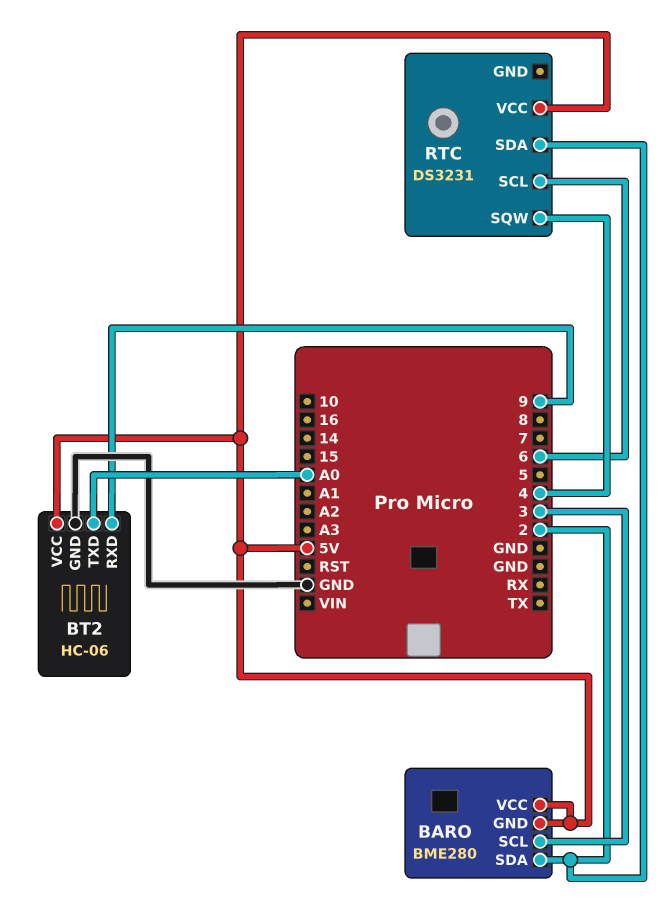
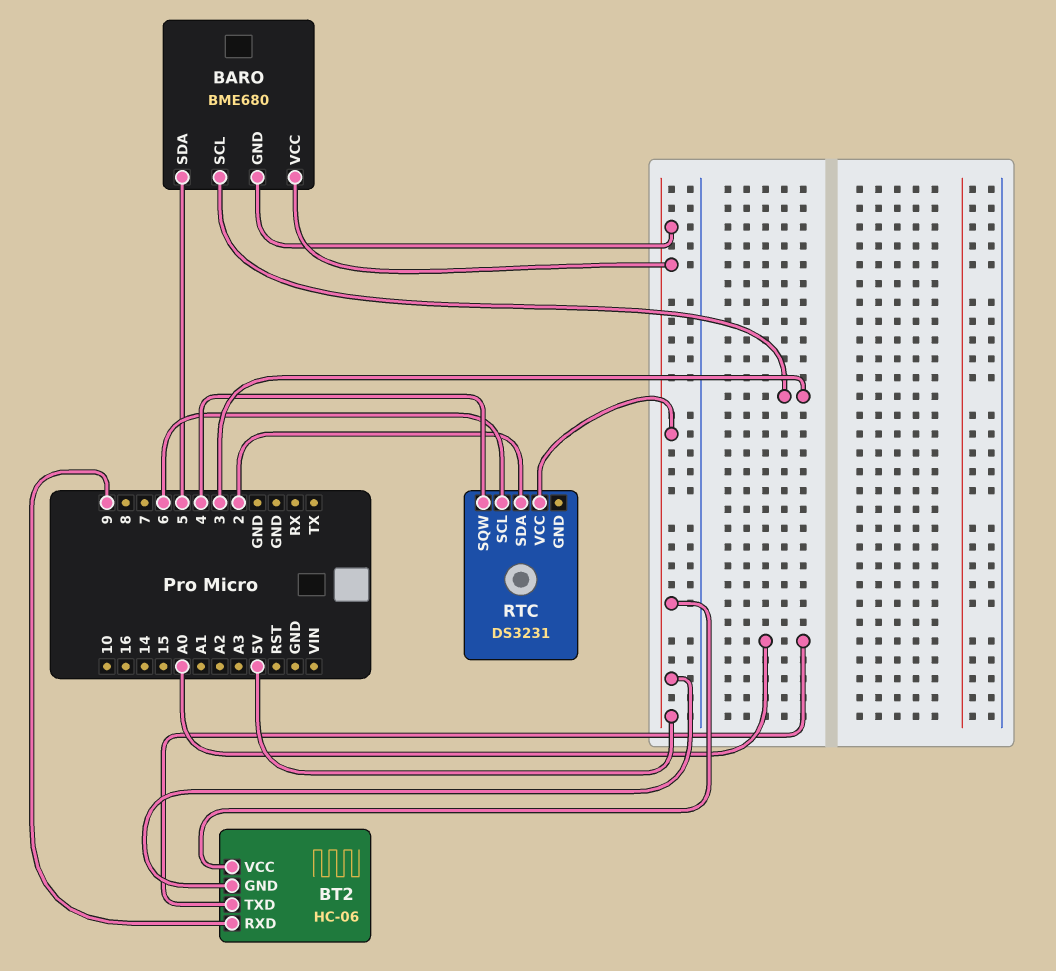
BARO: BME280 -> BME680
BARO pin SDA: 2 -> 5
BT2 pin GND: GND -> 5V

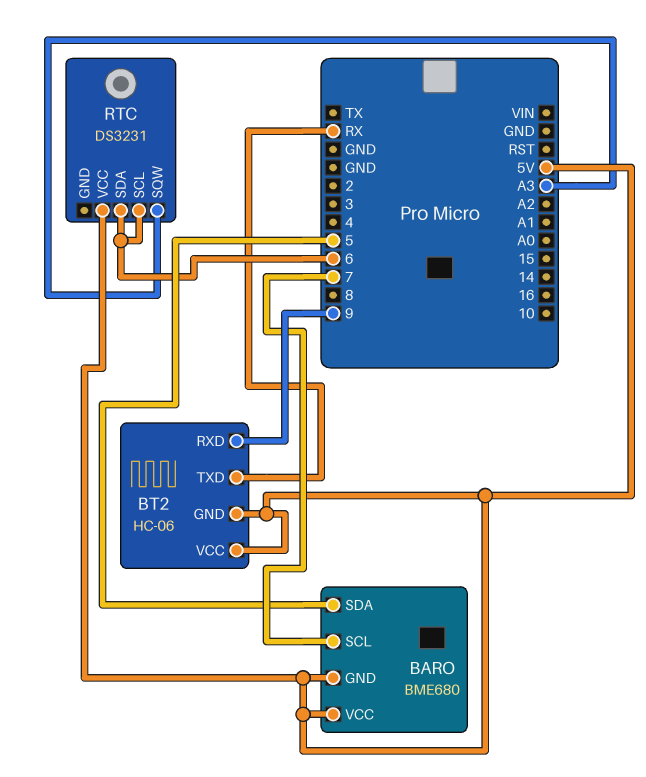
BARO pin SCL: 3 -> 7
BT2 pin TXD: A0 -> RX
RTC pin SDA: 2 -> 6
RTC pin SQW: 4 -> A3

